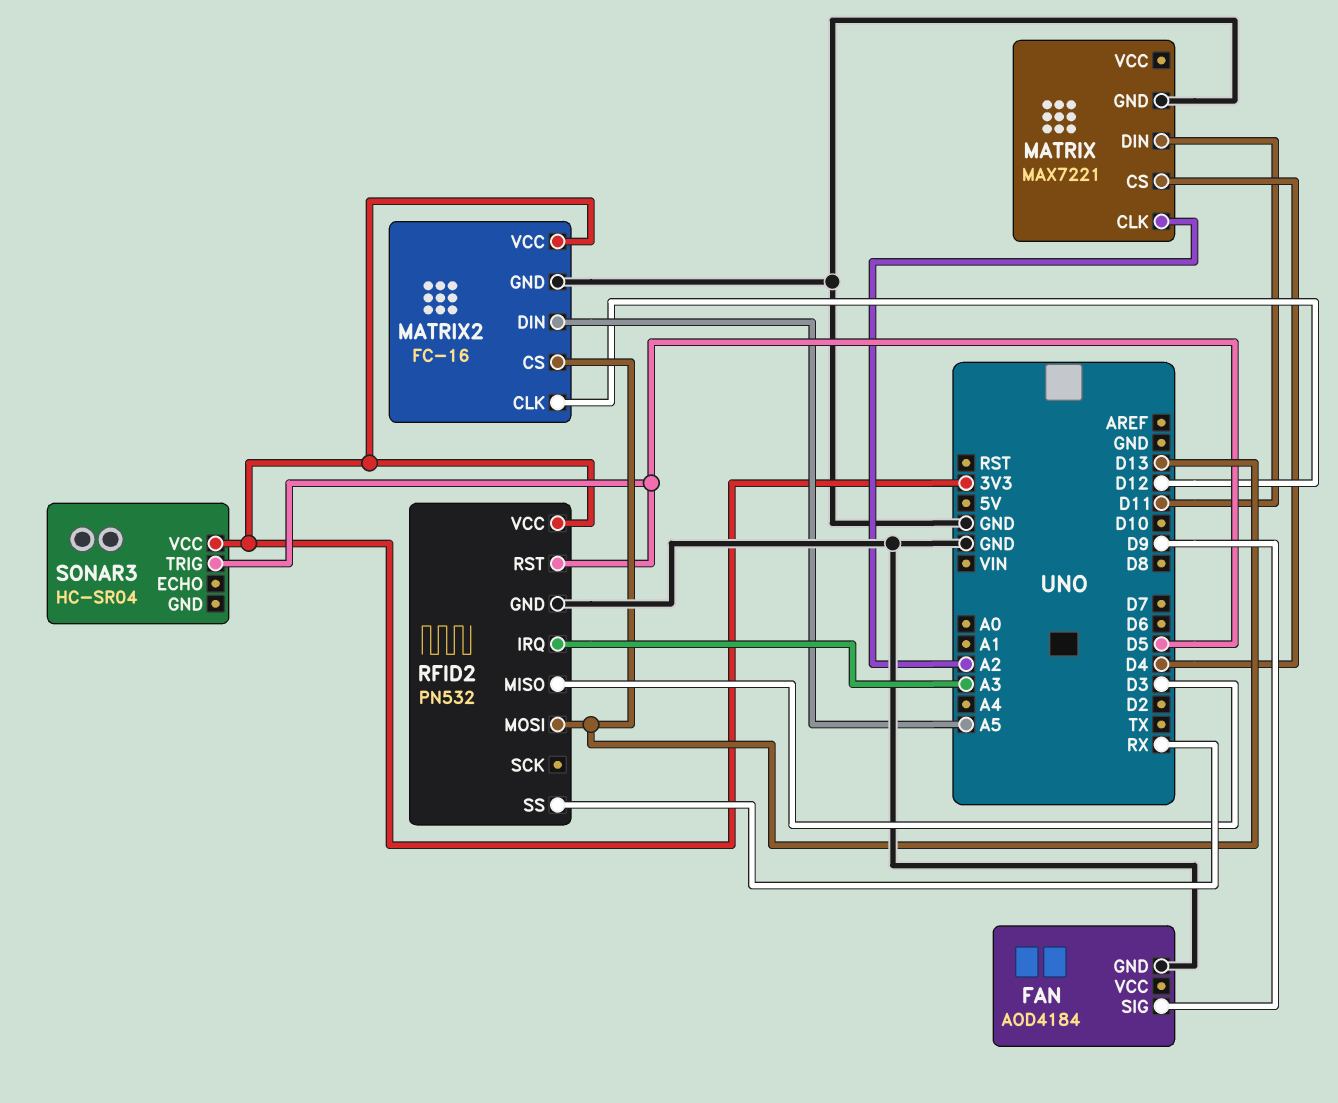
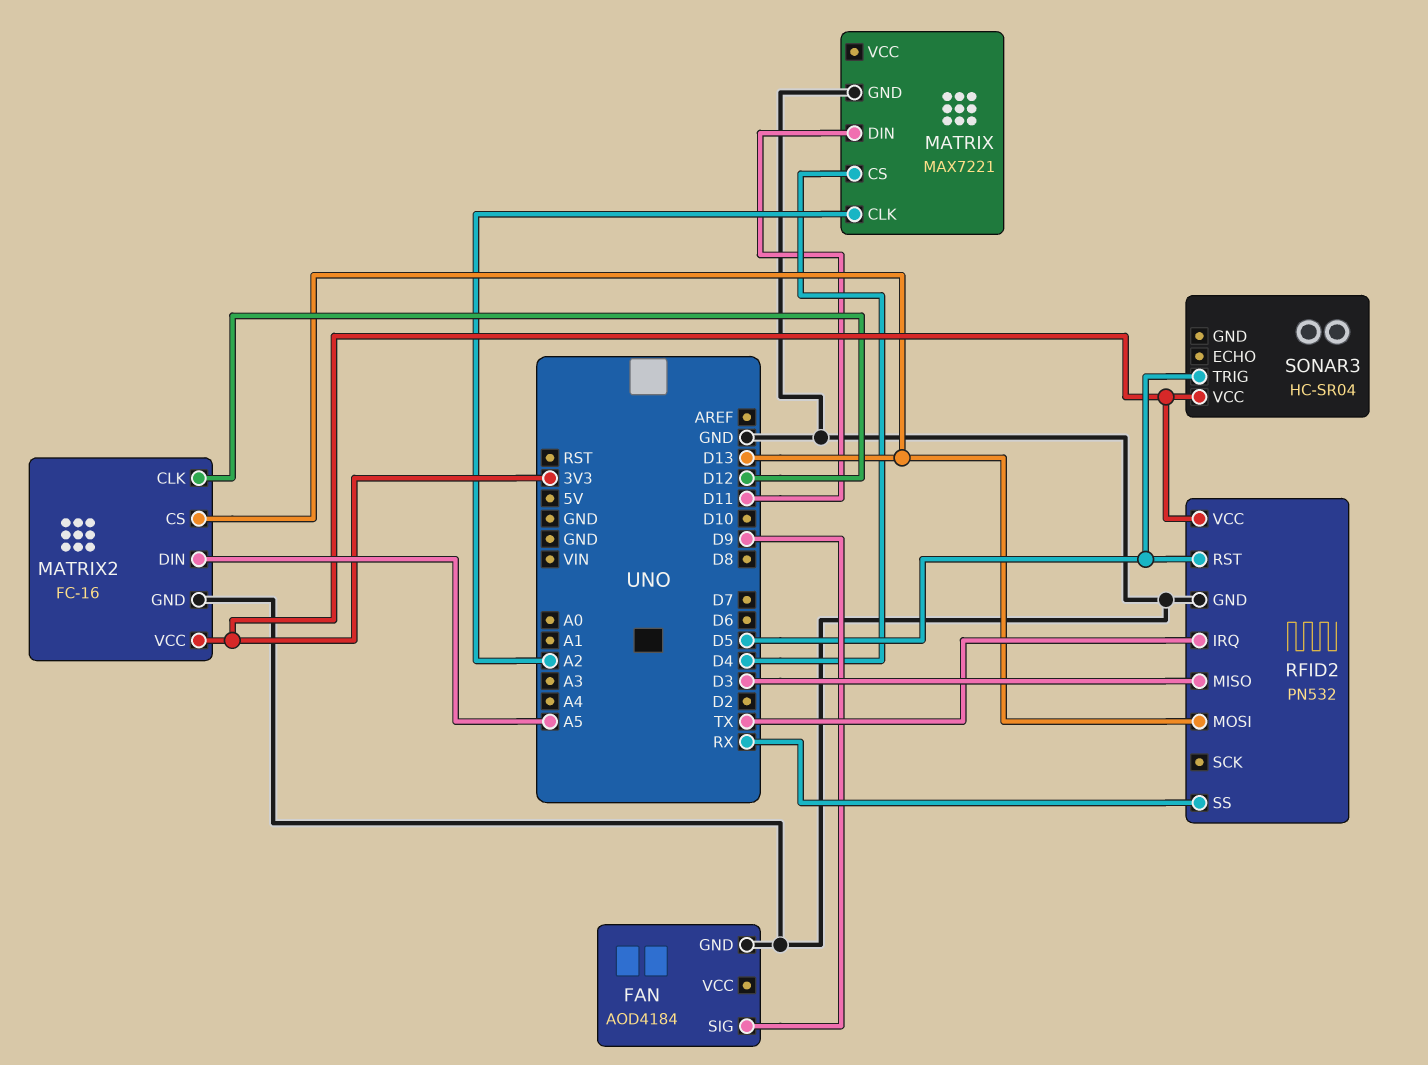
RFID2 pin IRQ: A3 -> TX

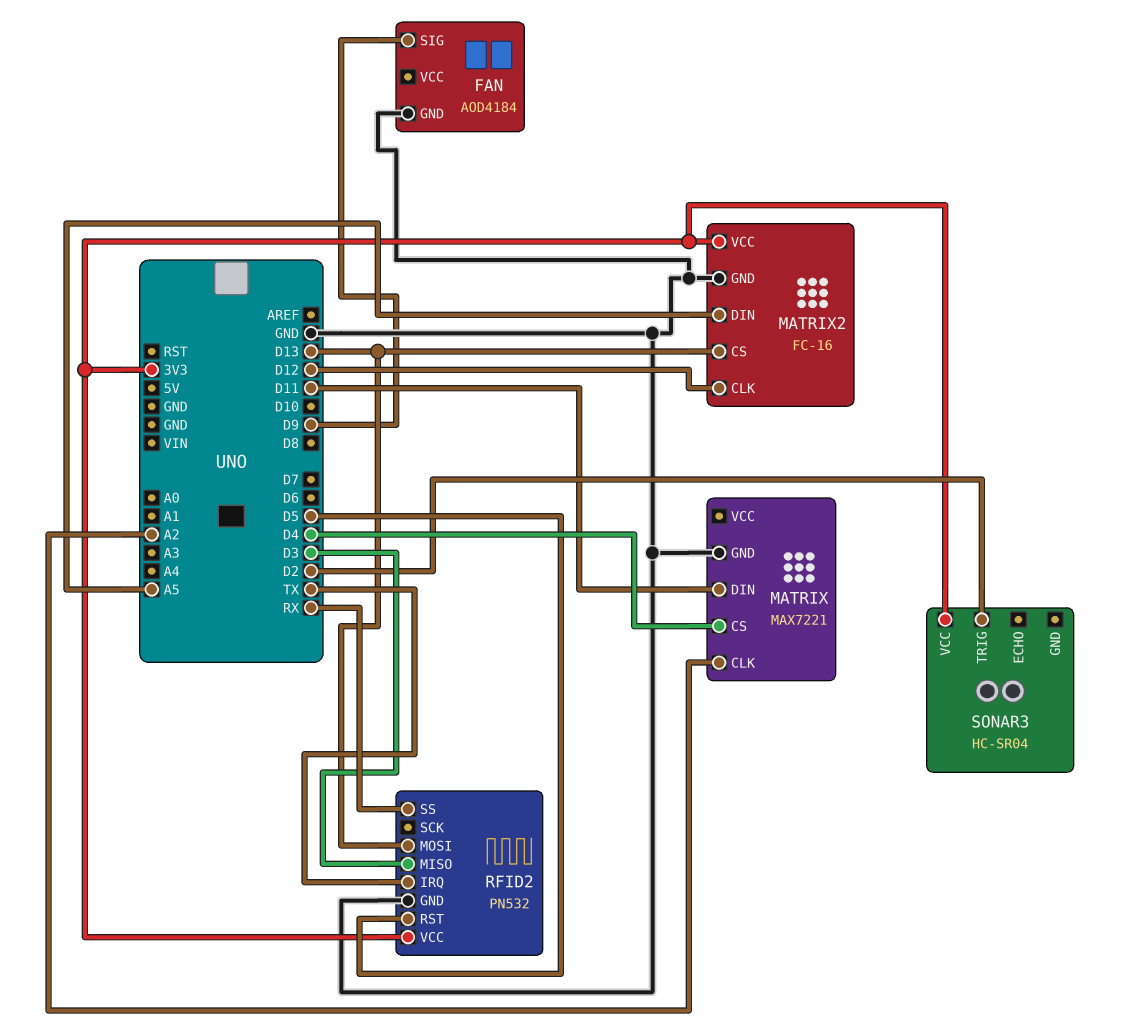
SONAR3 pin TRIG: D5 -> D2

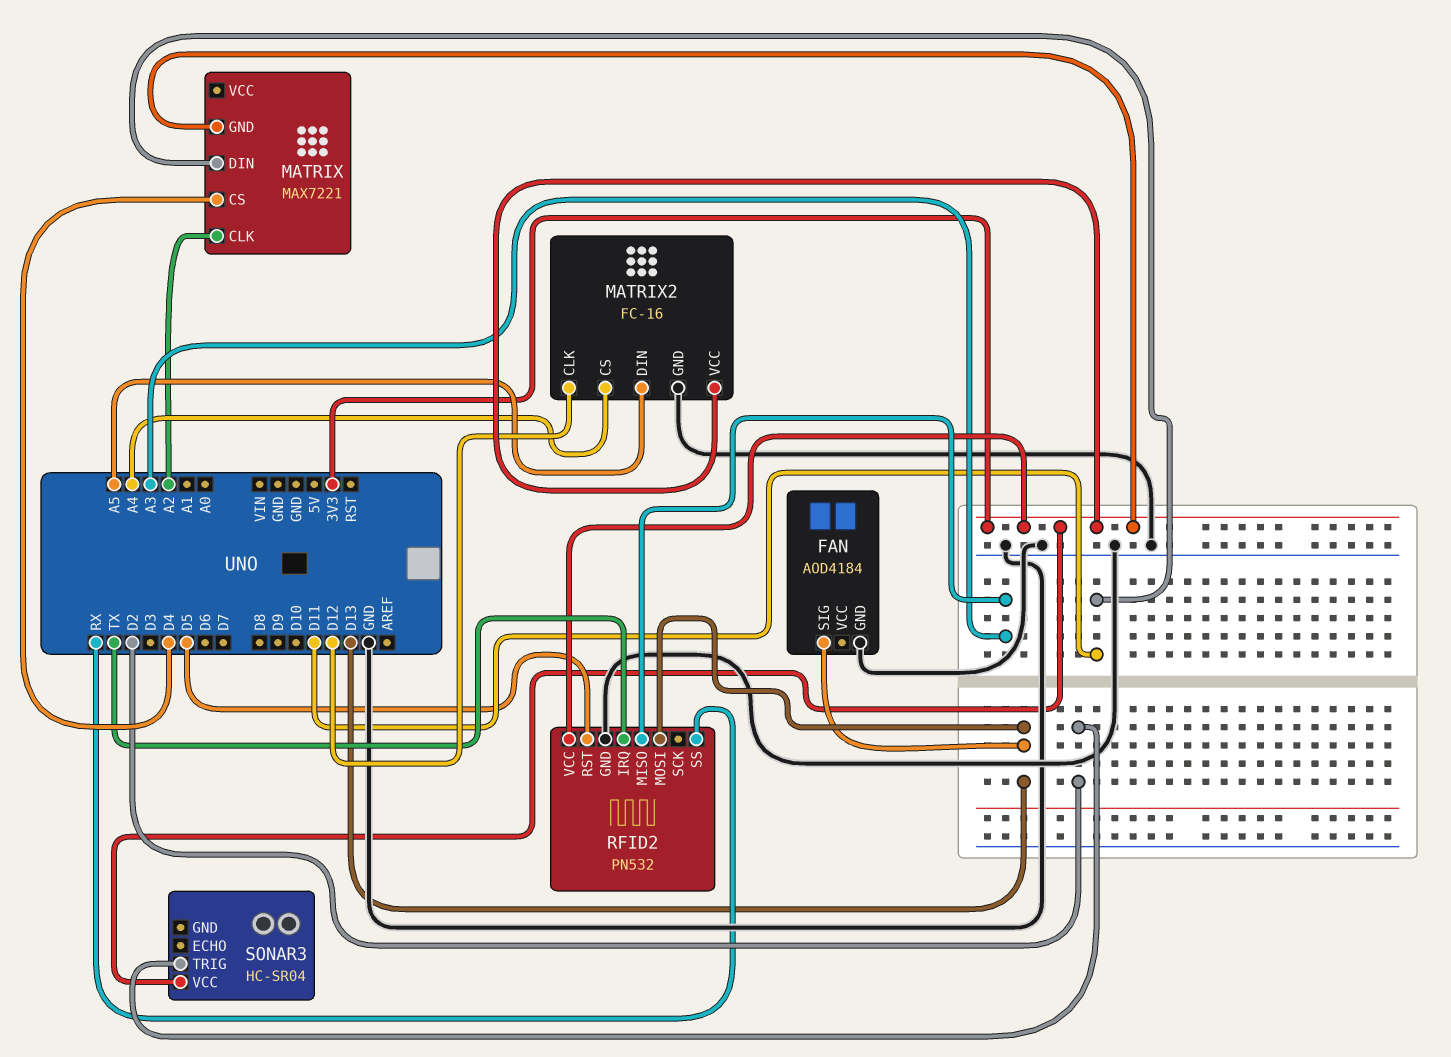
FAN pin SIG: D9 -> D13
MATRIX pin GND: GND -> 3V3
MATRIX2 pin CS: D13 -> A4
RFID2 pin MISO: D3 -> A3

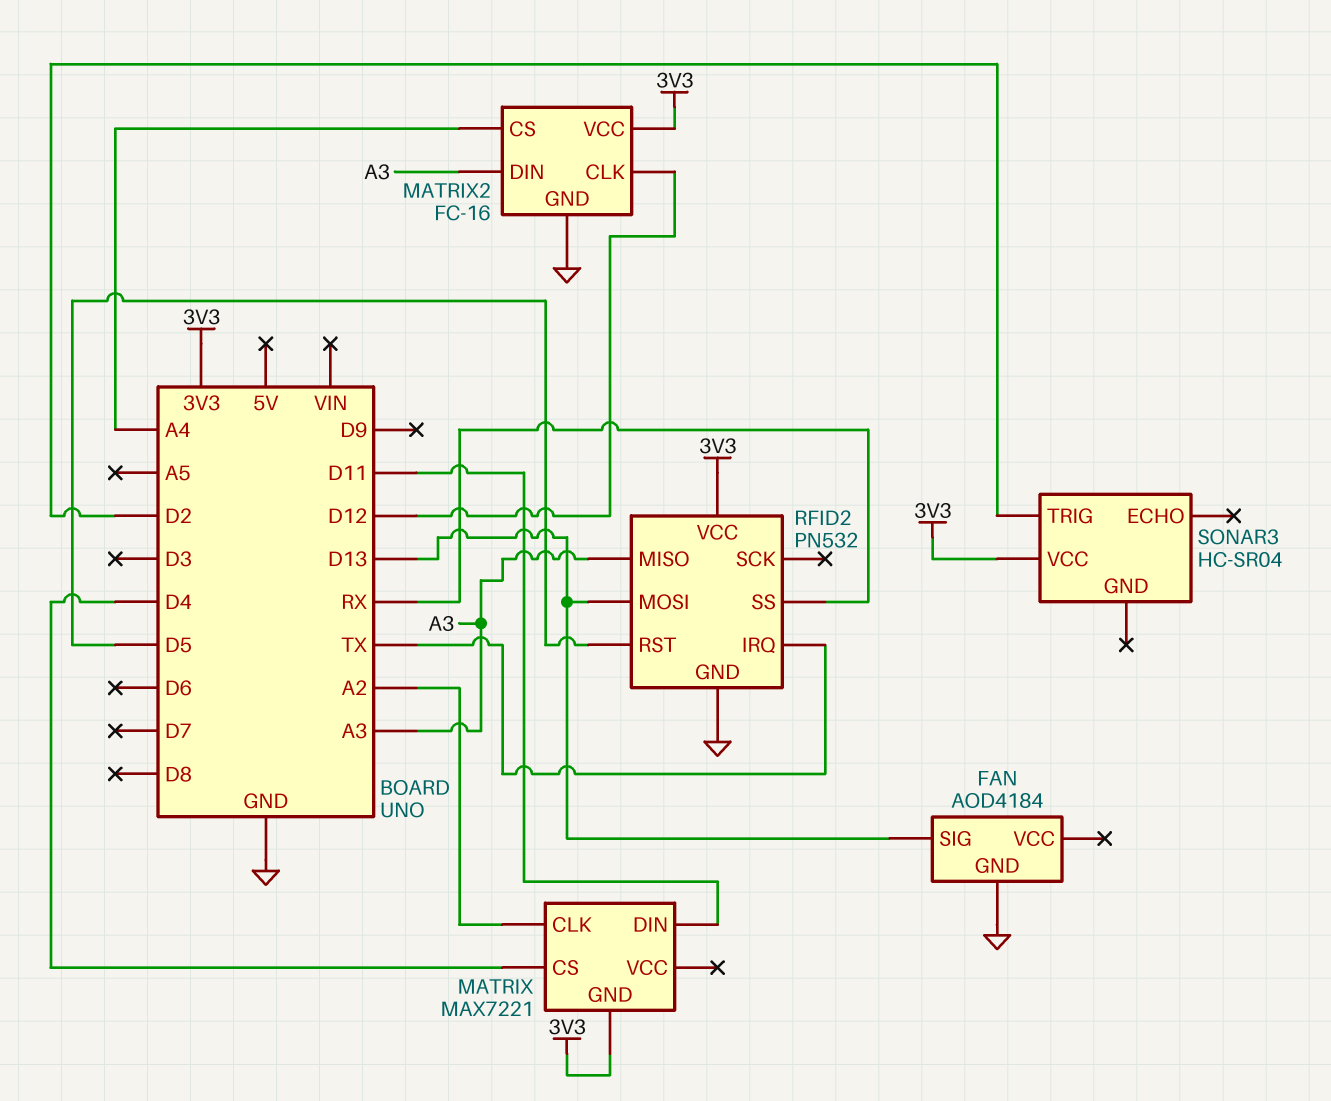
MATRIX2 pin DIN: A5 -> A3

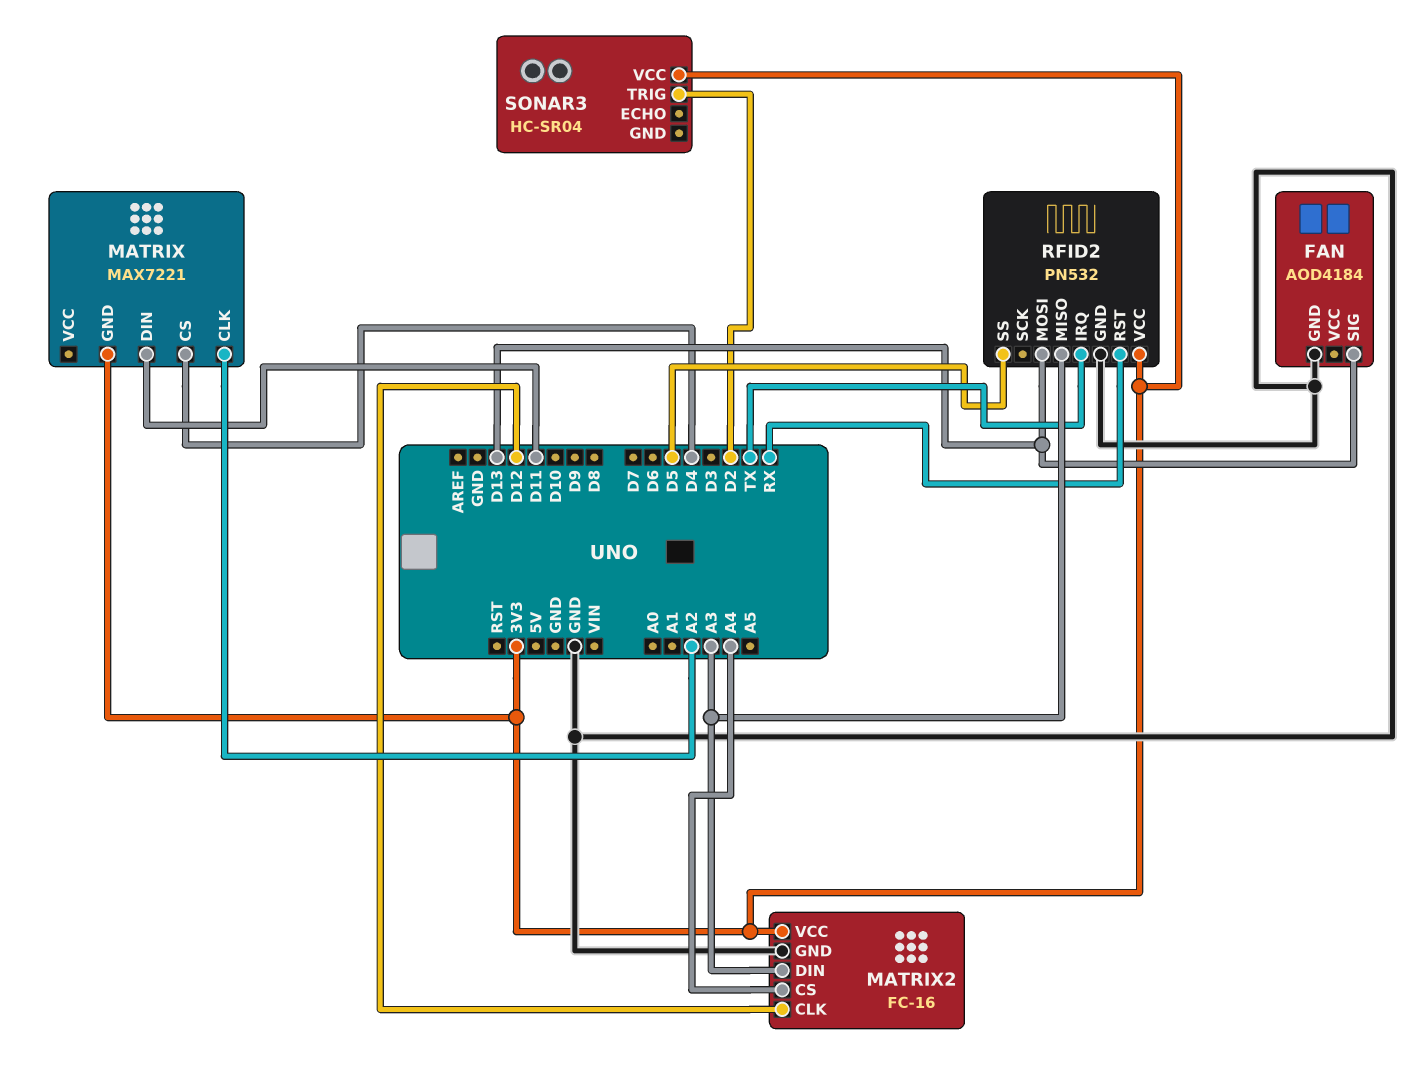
RFID2 pin RST: D5 -> RX
RFID2 pin SS: RX -> D5

